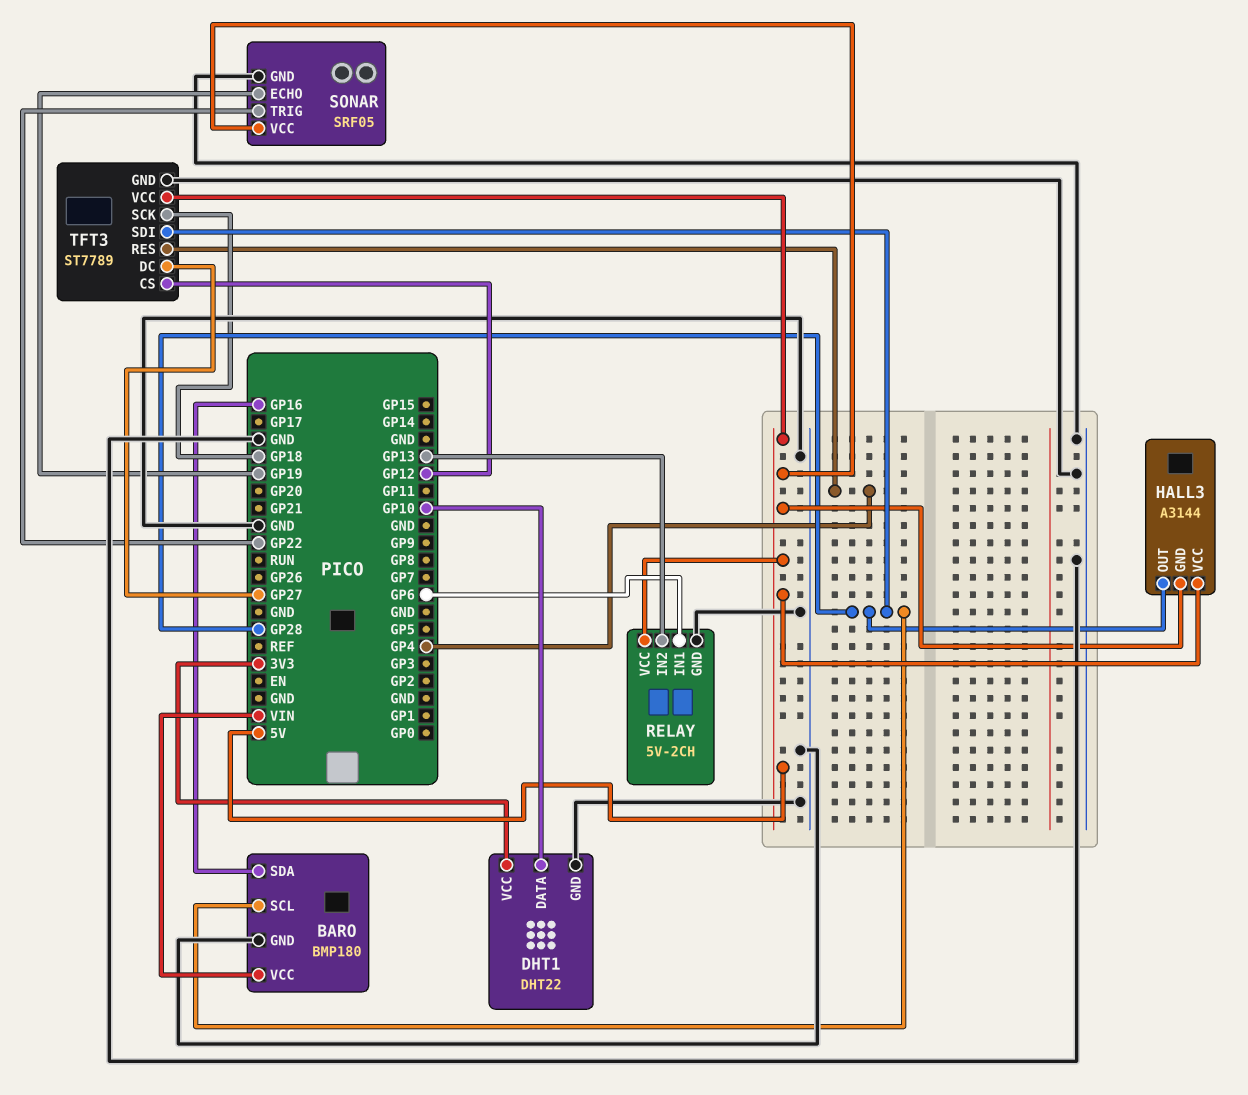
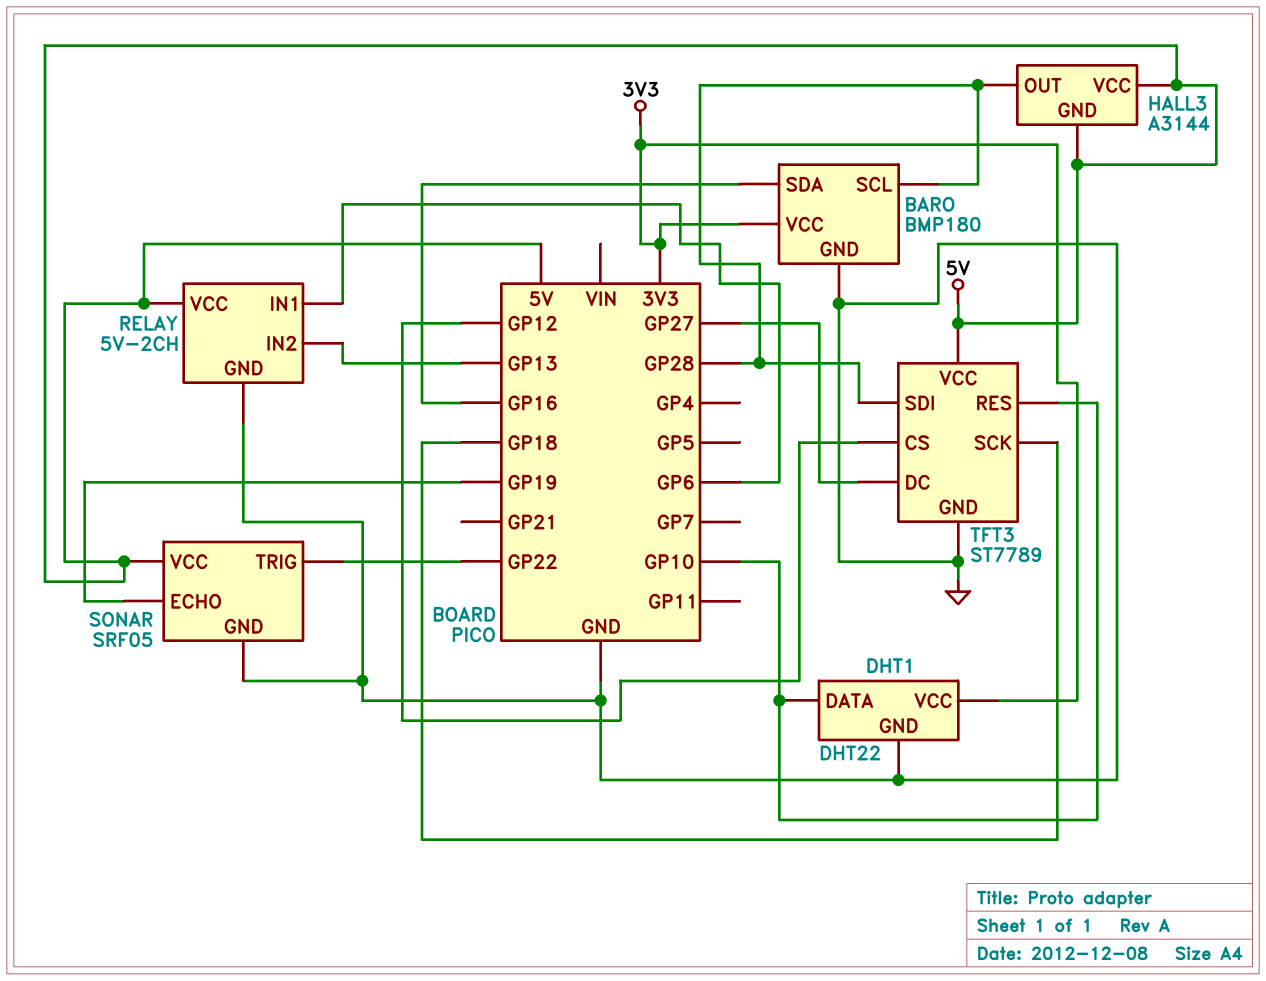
BARO pin VCC: VIN -> 3V3
TFT3 pin RES: GP4 -> GP10

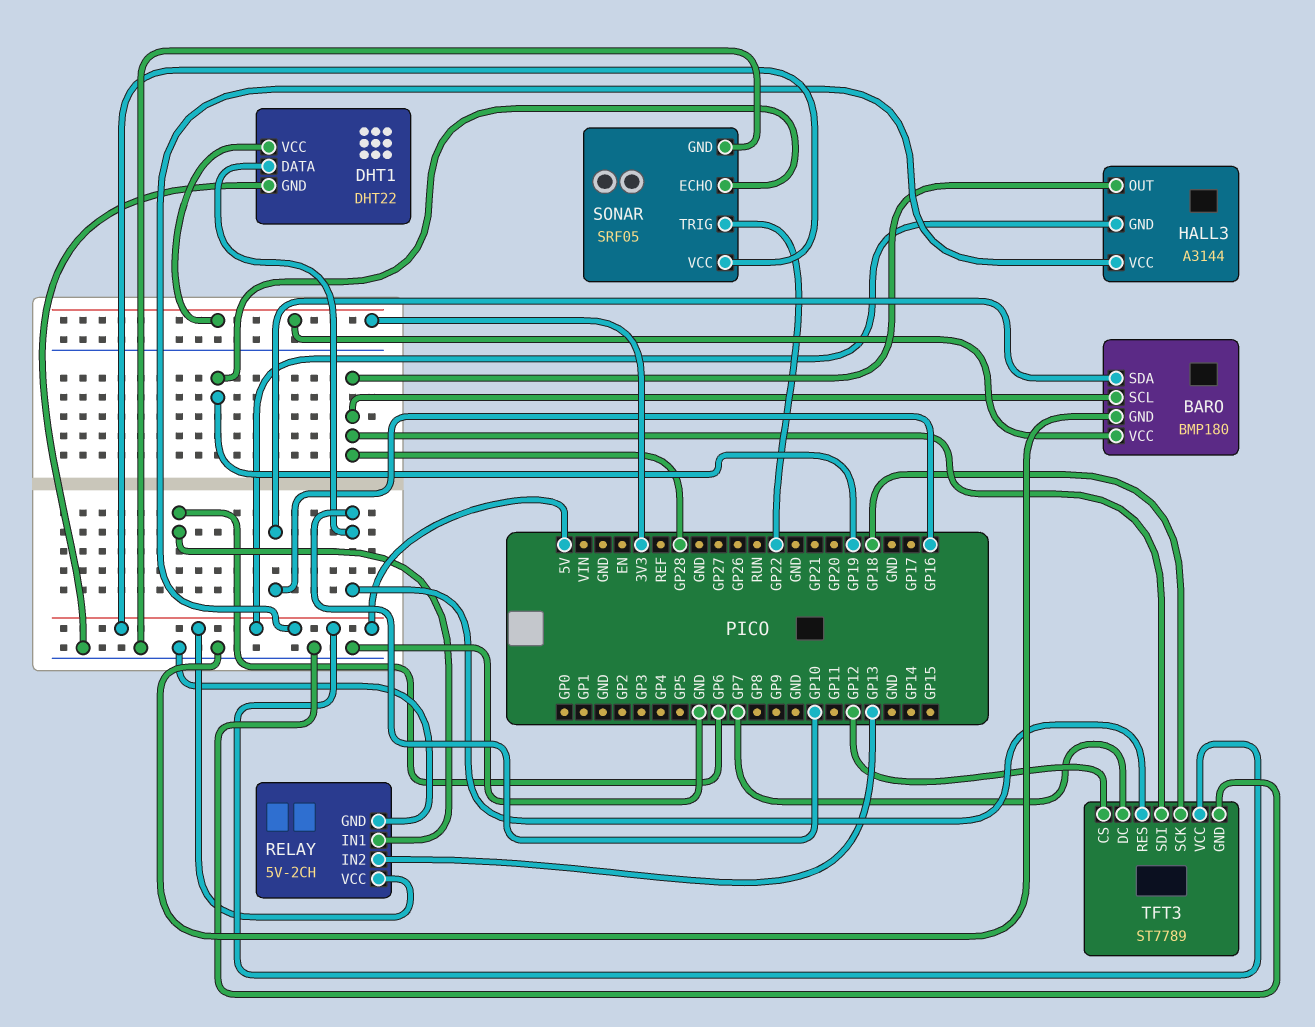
TFT3 pin DC: GP27 -> GP7

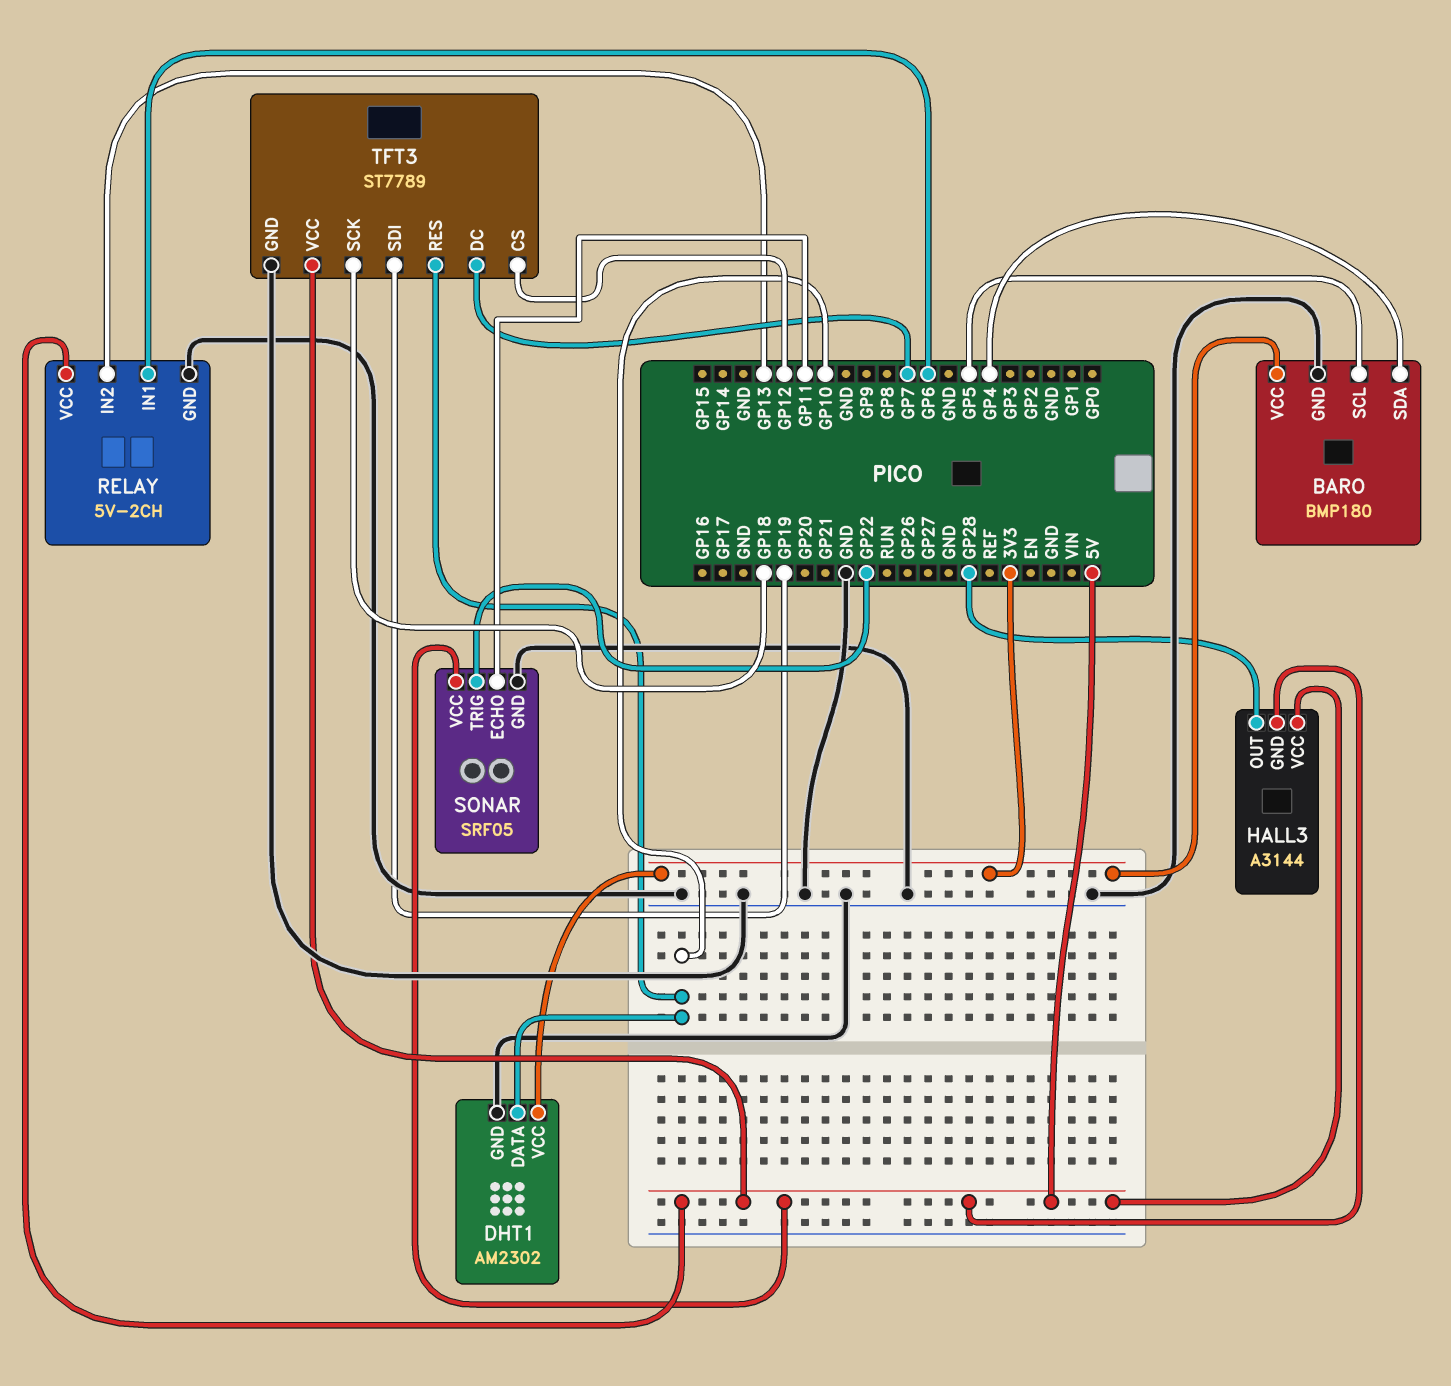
BARO pin SCL: GP28 -> GP5
BARO pin SDA: GP16 -> GP4
DHT1: DHT22 -> AM2302
SONAR pin ECHO: GP19 -> GP11
TFT3 pin SDI: GP28 -> GP19

